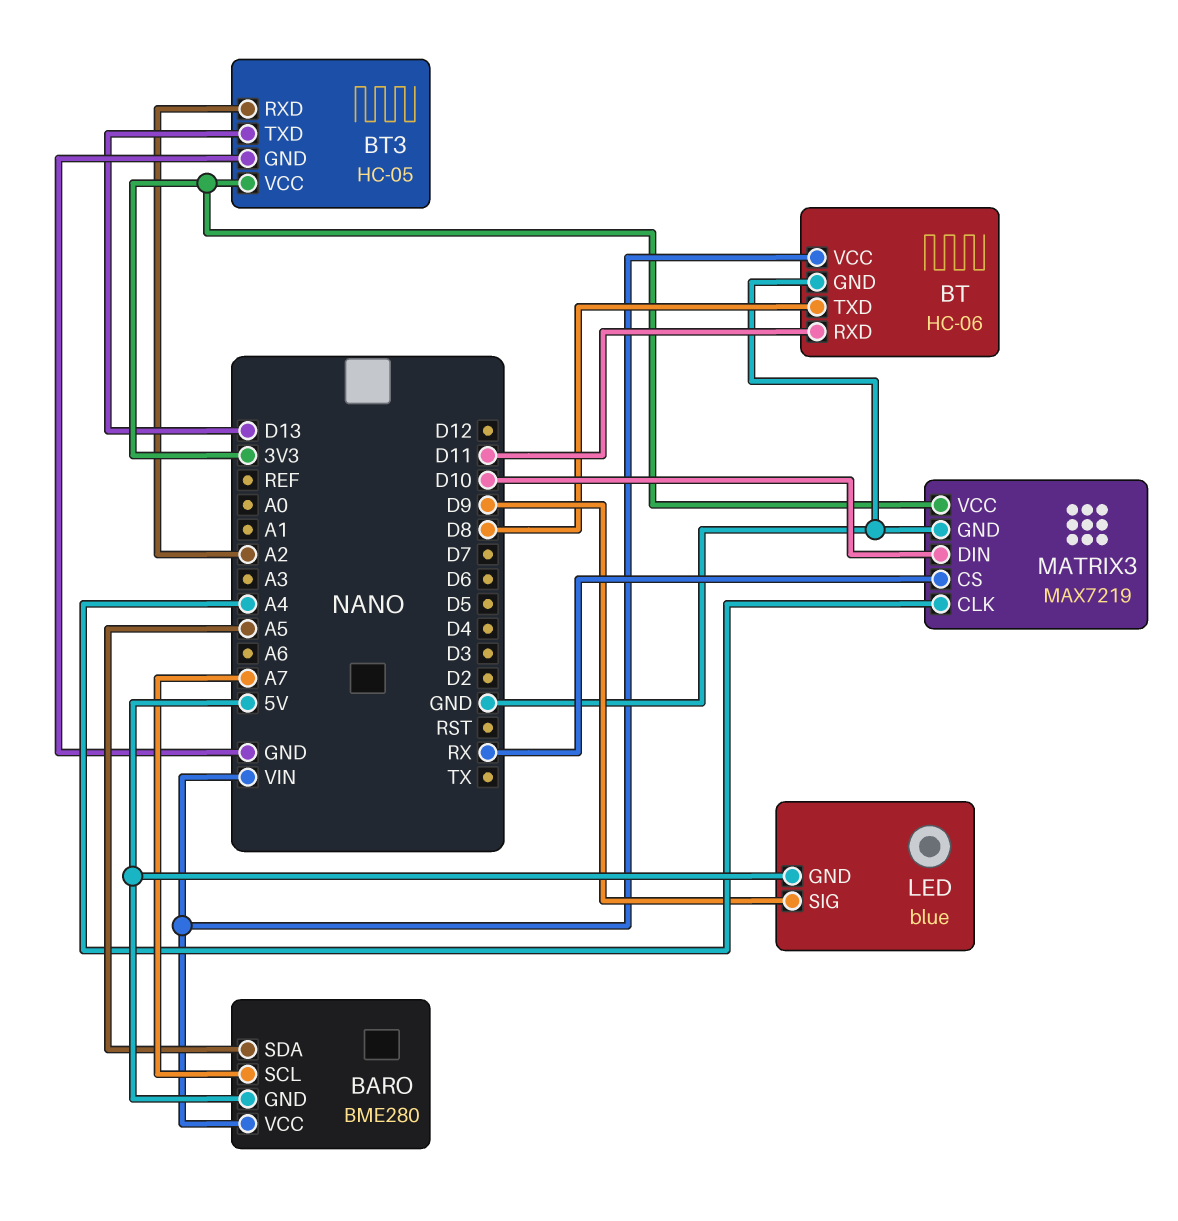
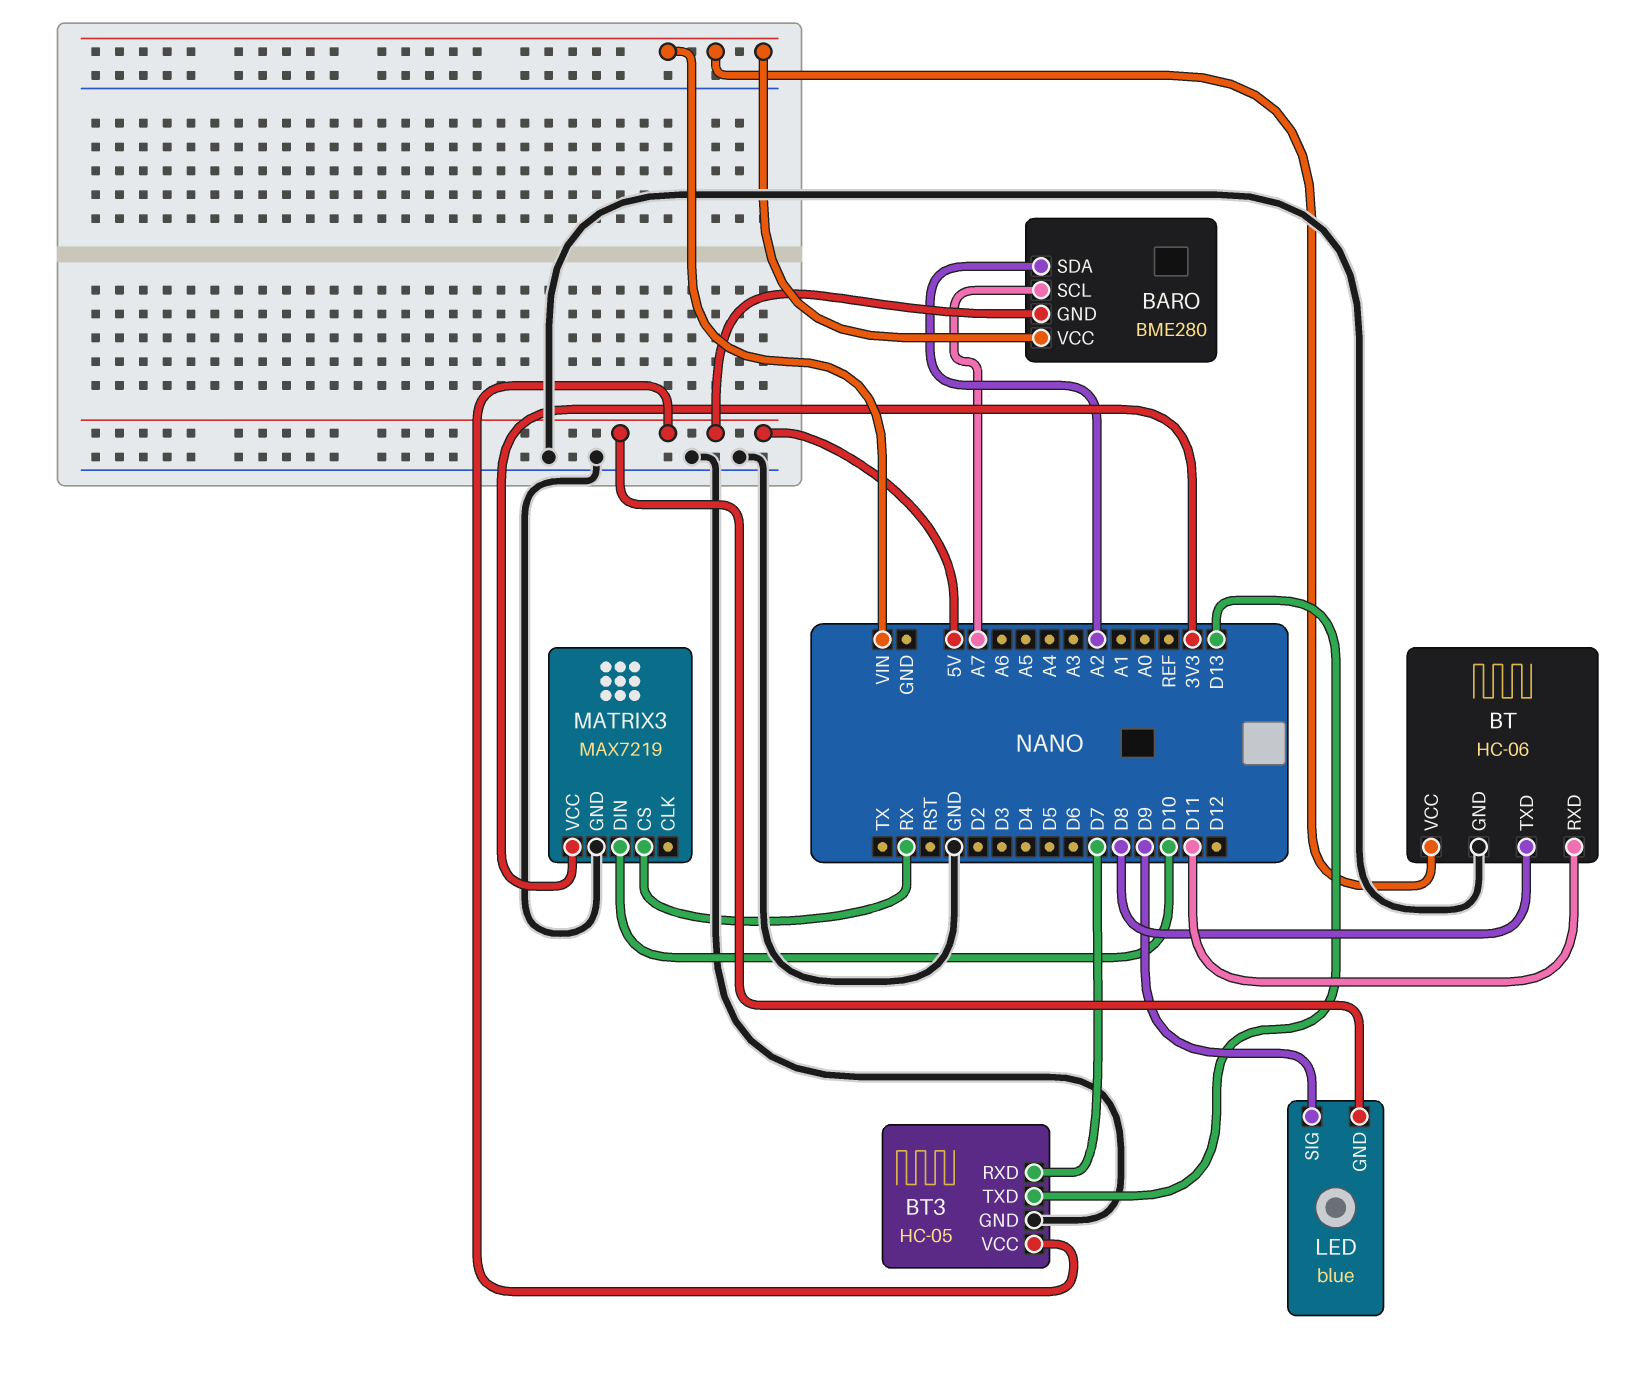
BARO pin SDA: A5 -> A2
BT3 pin RXD: A2 -> D7
BT3 pin VCC: 3V3 -> 5V
MATRIX3 pin CLK: A4 -> none

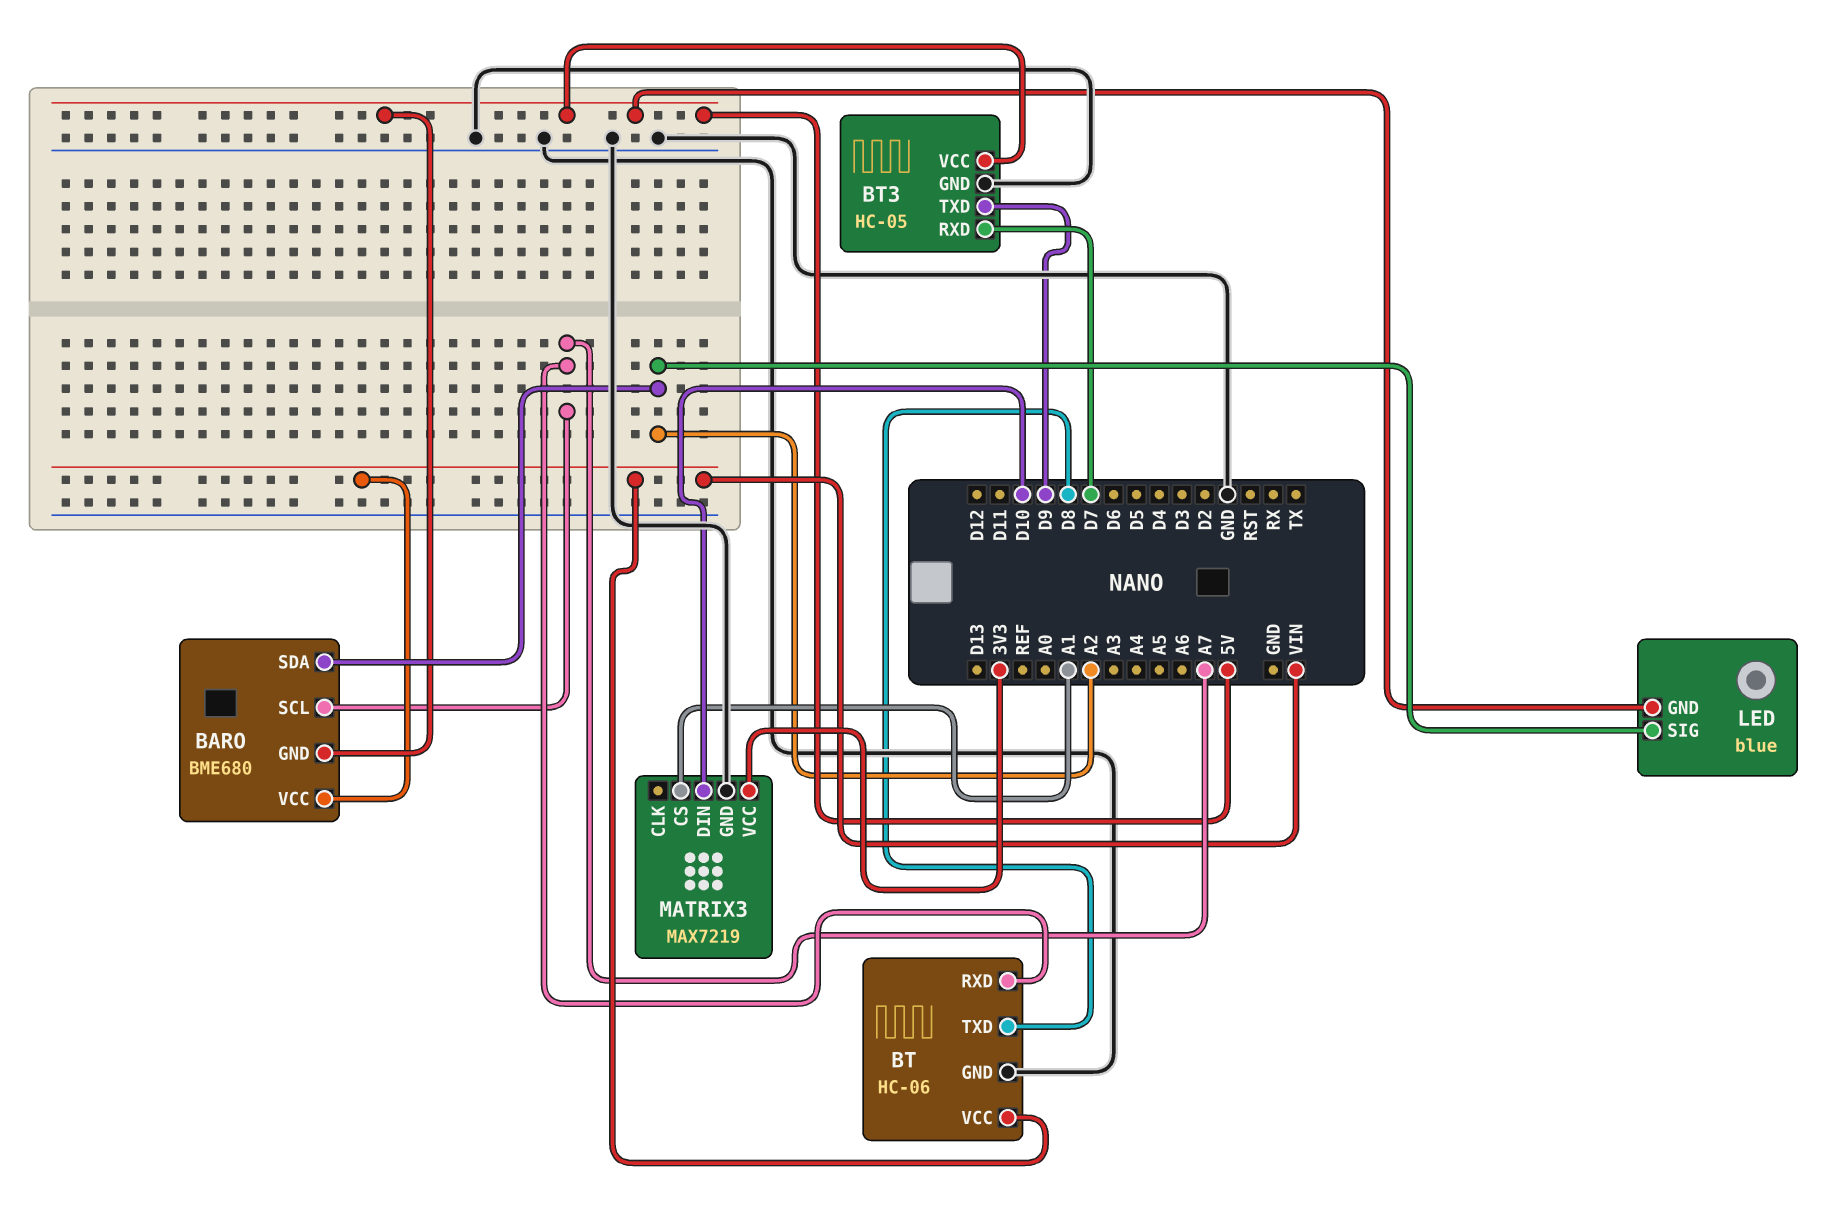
BARO: BME280 -> BME680
BT pin RXD: D11 -> A7
BT3 pin TXD: D13 -> D9
LED pin SIG: D9 -> A2
MATRIX3 pin CS: RX -> A1

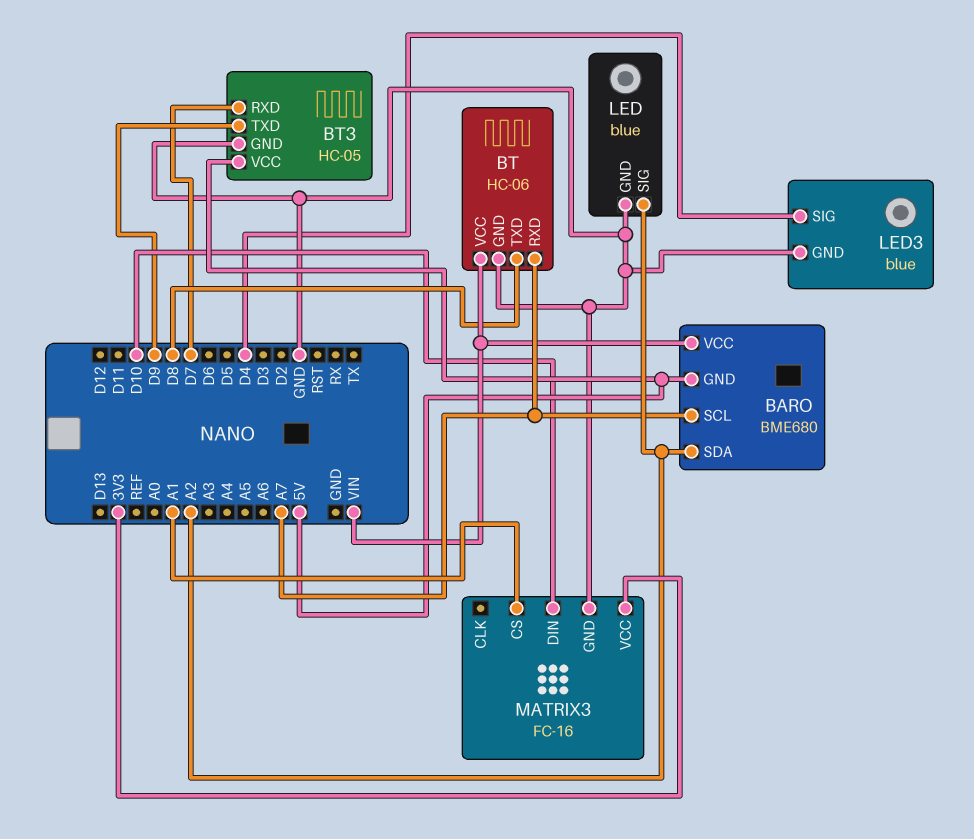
LED pin GND: 5V -> GND
LED3: none -> blue
LED3 pin GND: none -> GND
LED3 pin SIG: none -> D4
MATRIX3: MAX7219 -> FC-16

